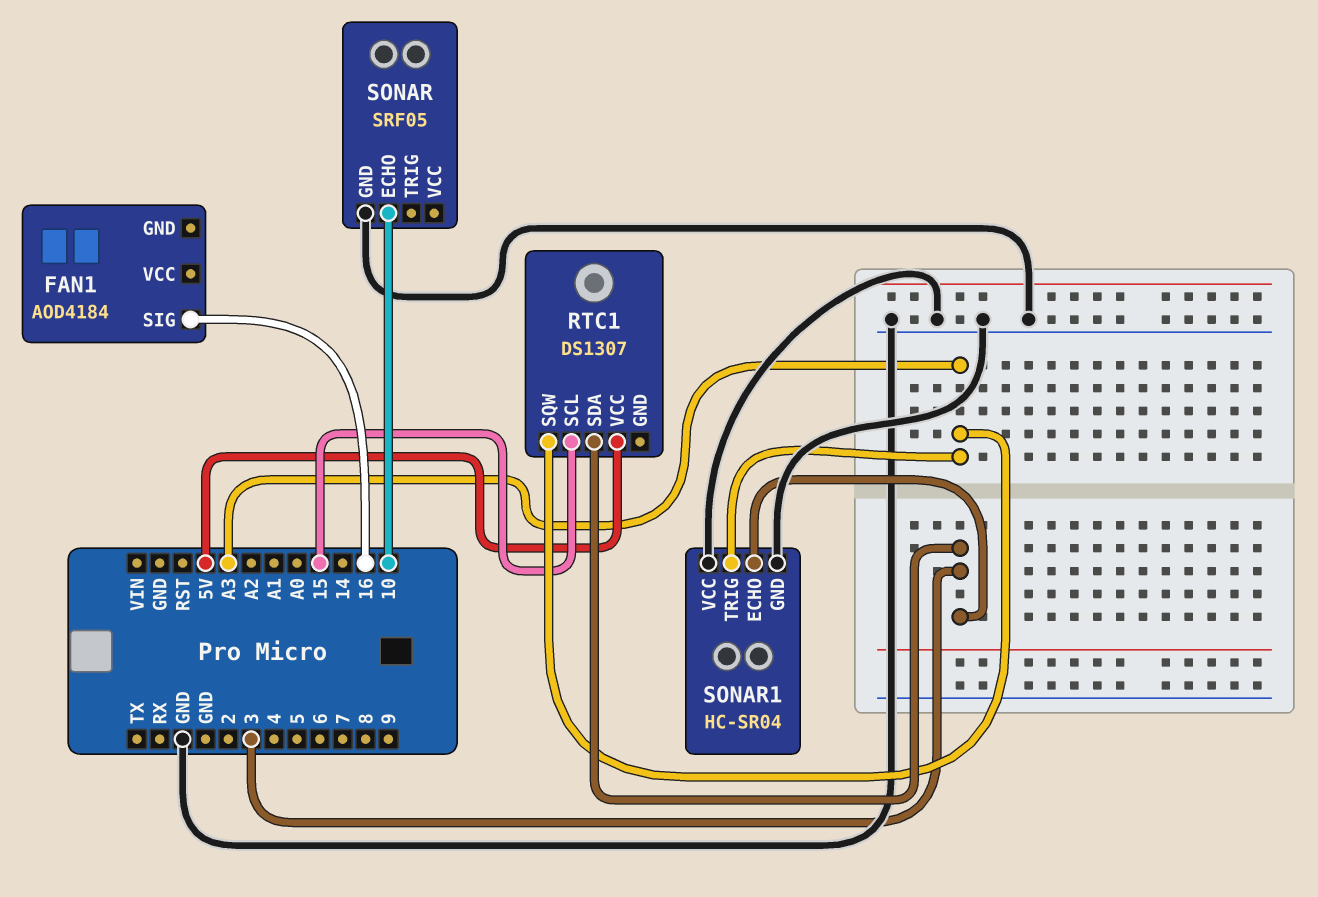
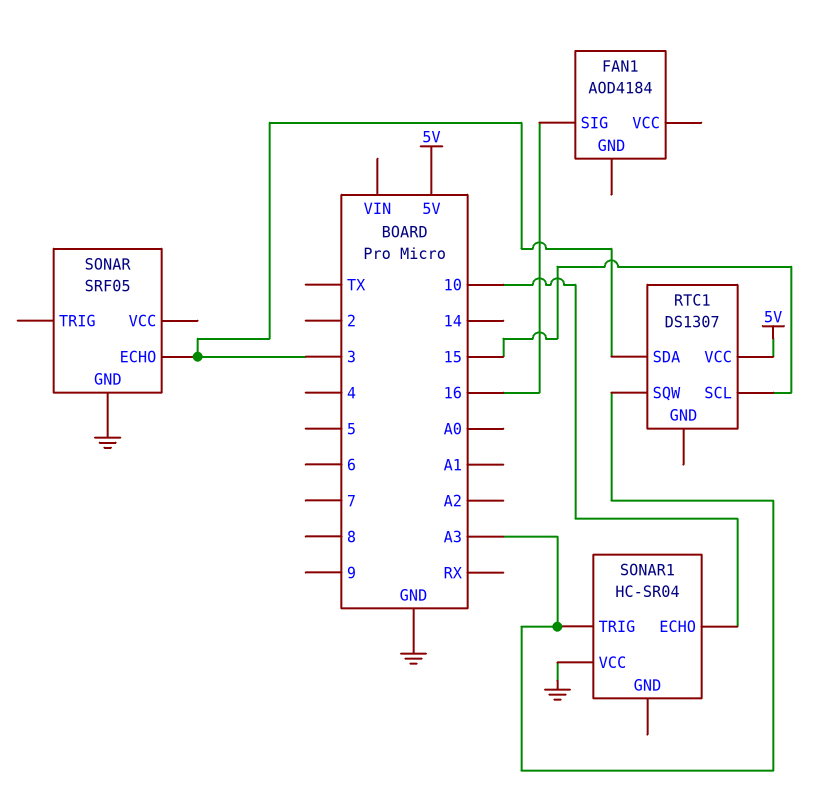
SONAR pin ECHO: 10 -> 3
SONAR1 pin ECHO: 3 -> 10
SONAR1 pin GND: GND -> none

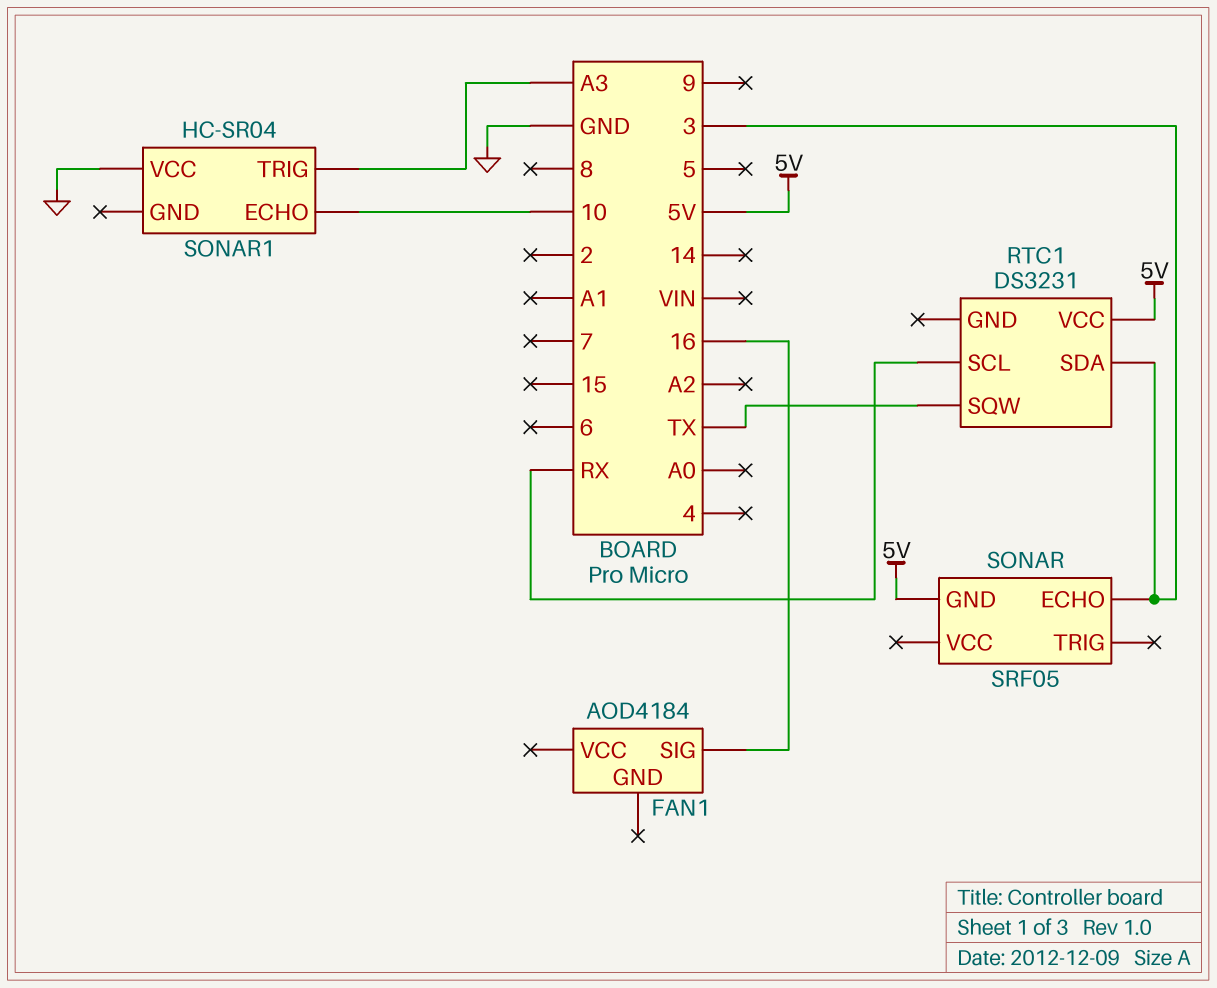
RTC1: DS1307 -> DS3231
RTC1 pin SCL: 15 -> RX
RTC1 pin SQW: A3 -> TX
SONAR pin GND: GND -> 5V

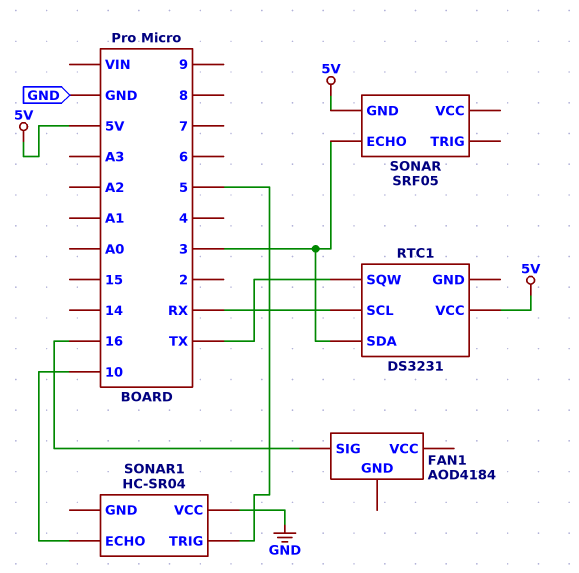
SONAR1 pin TRIG: A3 -> 5

